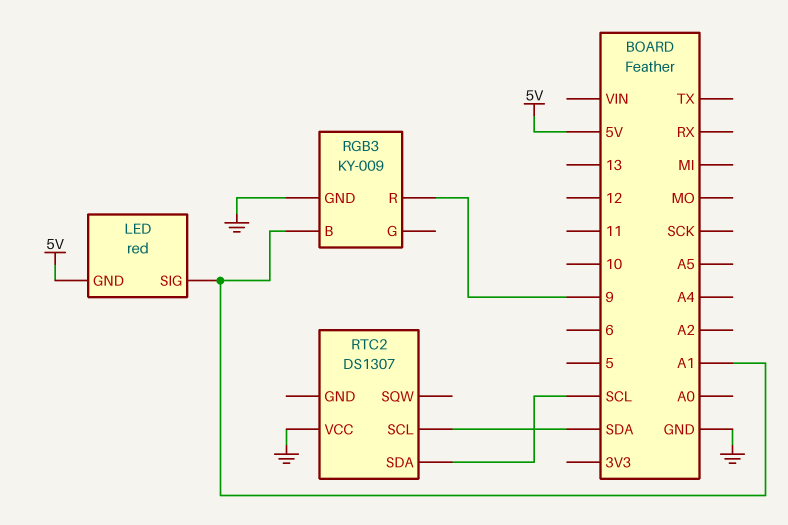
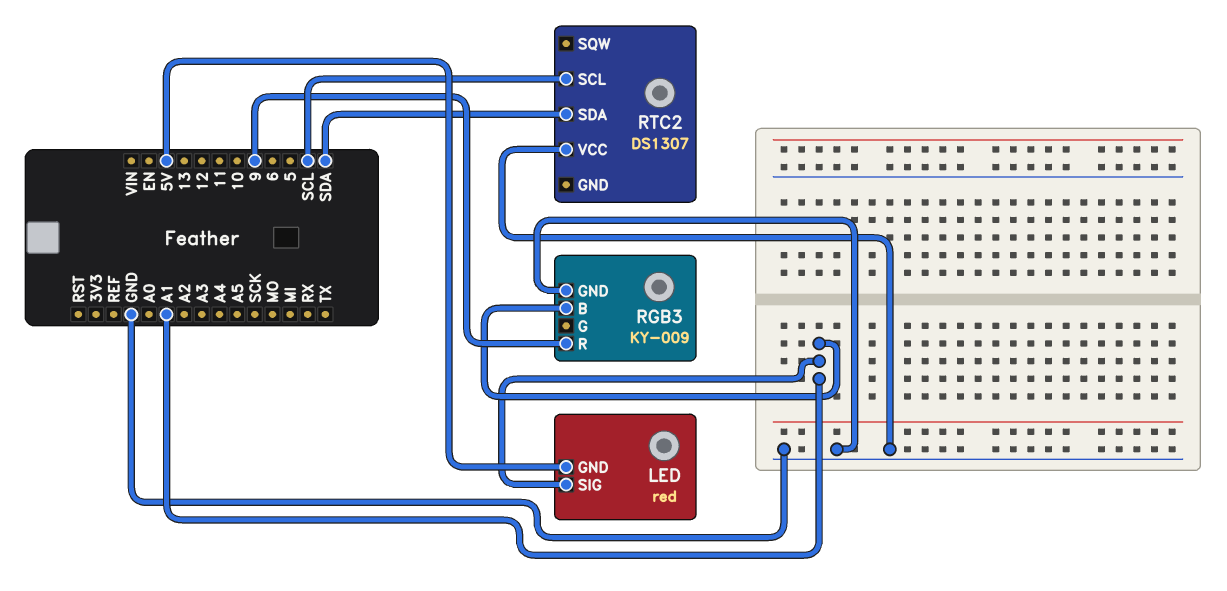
RTC2 pin SCL: SDA -> SCL
RTC2 pin SDA: SCL -> SDA

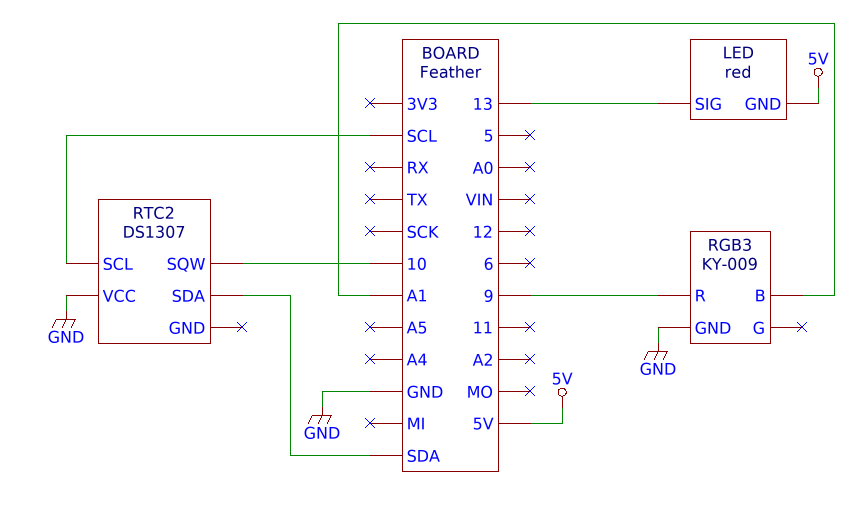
LED pin SIG: A1 -> 13
RTC2 pin SQW: none -> 10

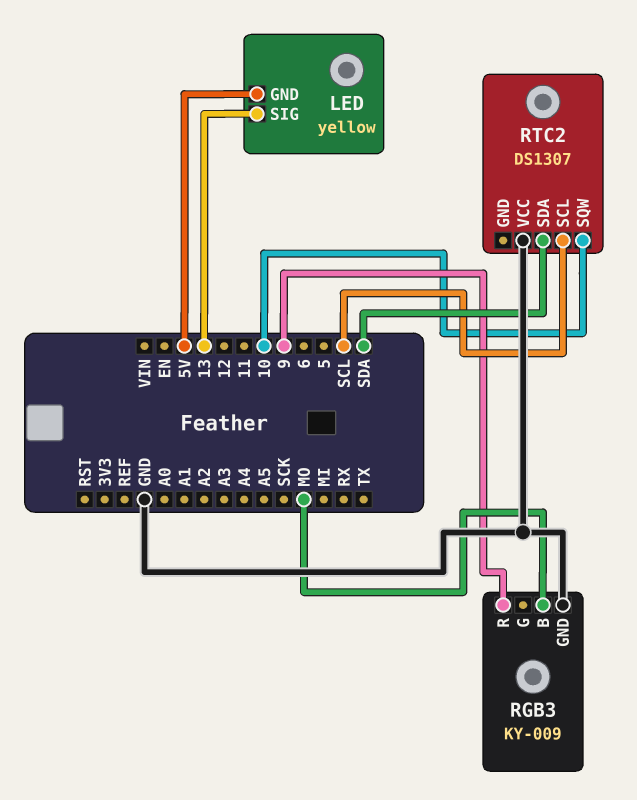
LED: red -> yellow
RGB3 pin B: A1 -> MO

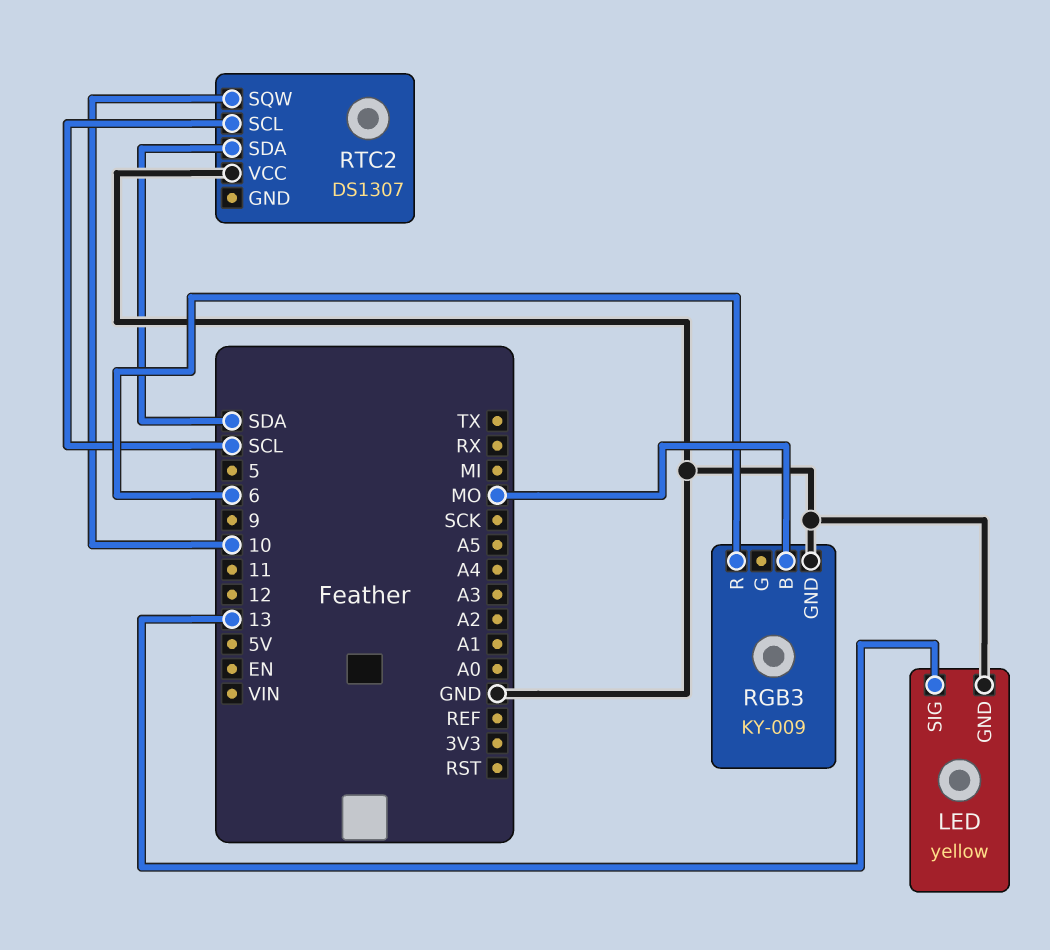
LED pin GND: 5V -> GND
RGB3 pin R: 9 -> 6

